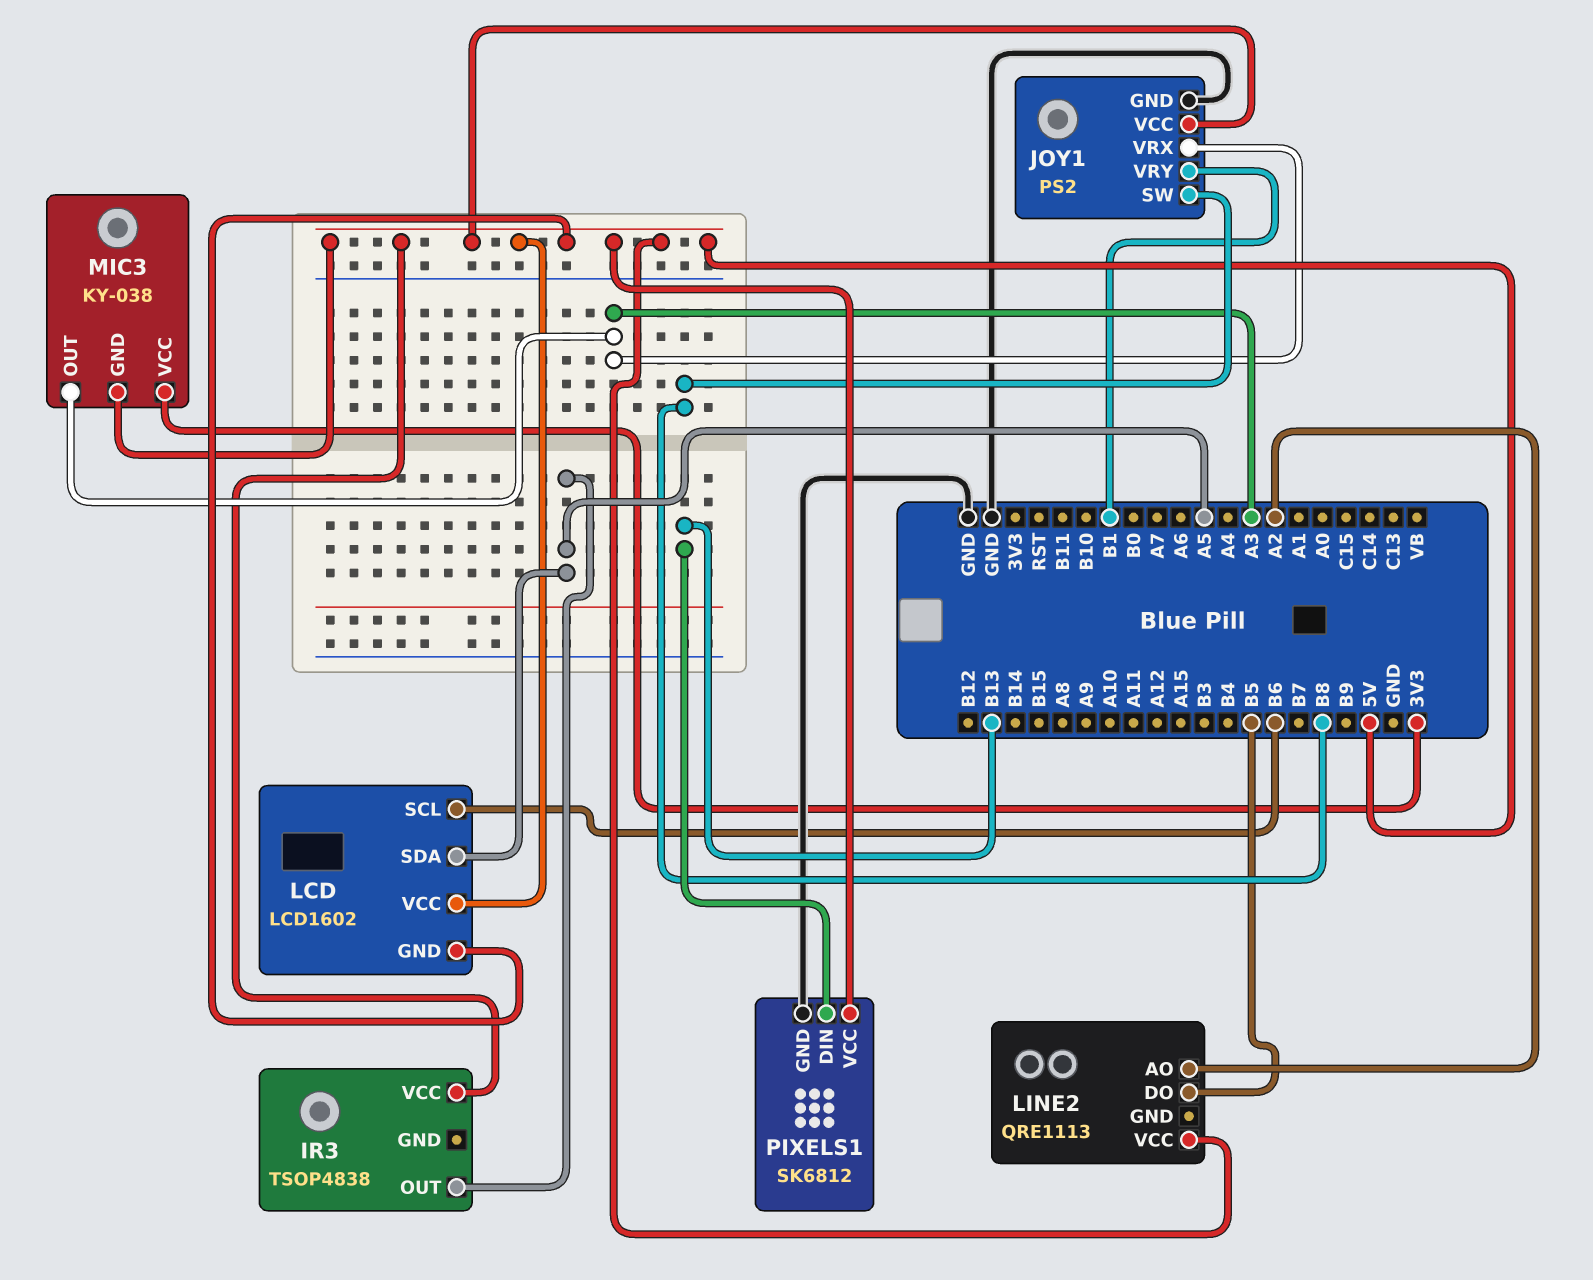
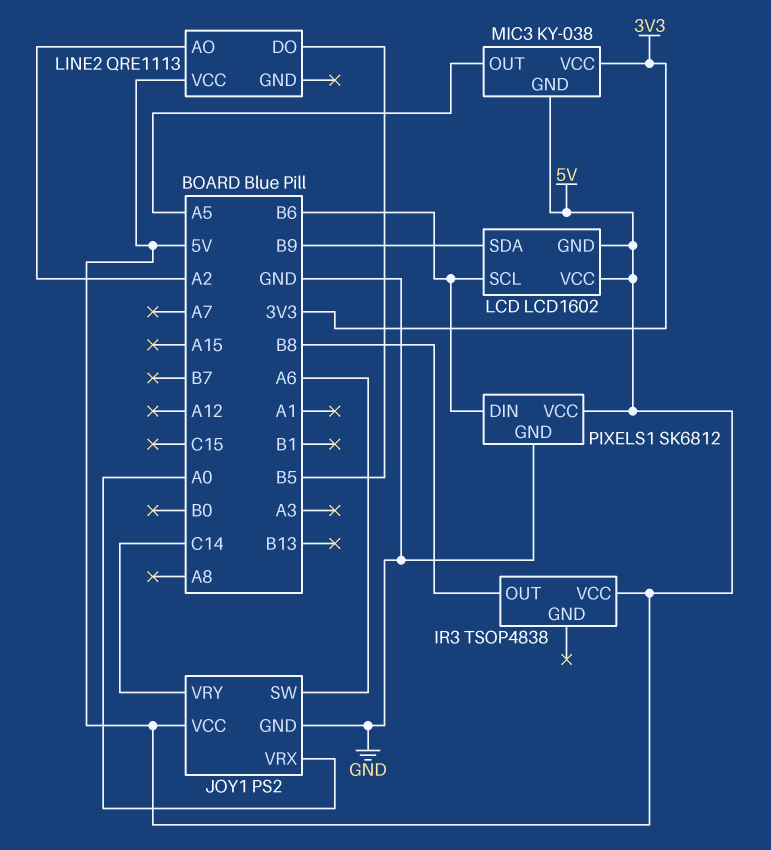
IR3 pin OUT: A5 -> B8
JOY1 pin SW: B8 -> A6
JOY1 pin VRX: A3 -> A0
JOY1 pin VRY: B1 -> C14
LCD pin SDA: A5 -> B9
MIC3 pin OUT: A3 -> A5
PIXELS1 pin DIN: B13 -> B6

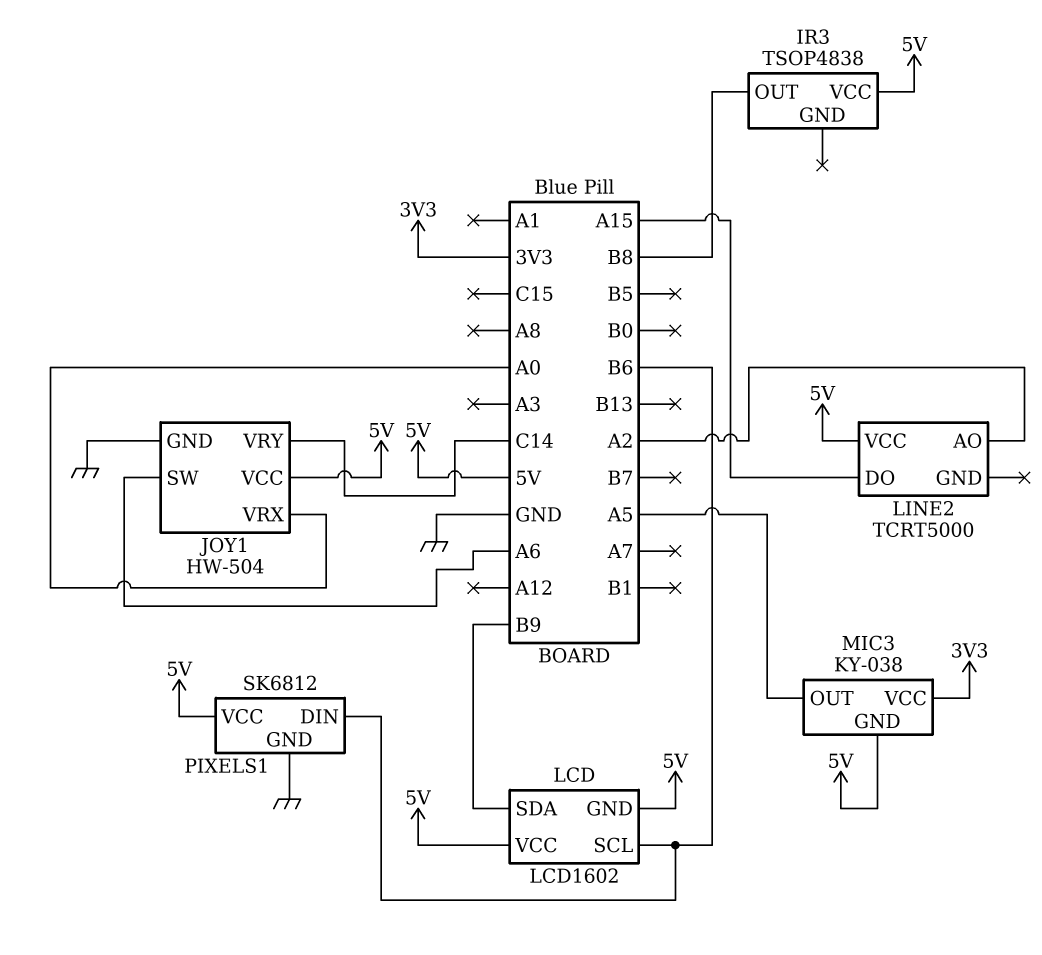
JOY1: PS2 -> HW-504
LINE2: QRE1113 -> TCRT5000
LINE2 pin DO: B5 -> A15

